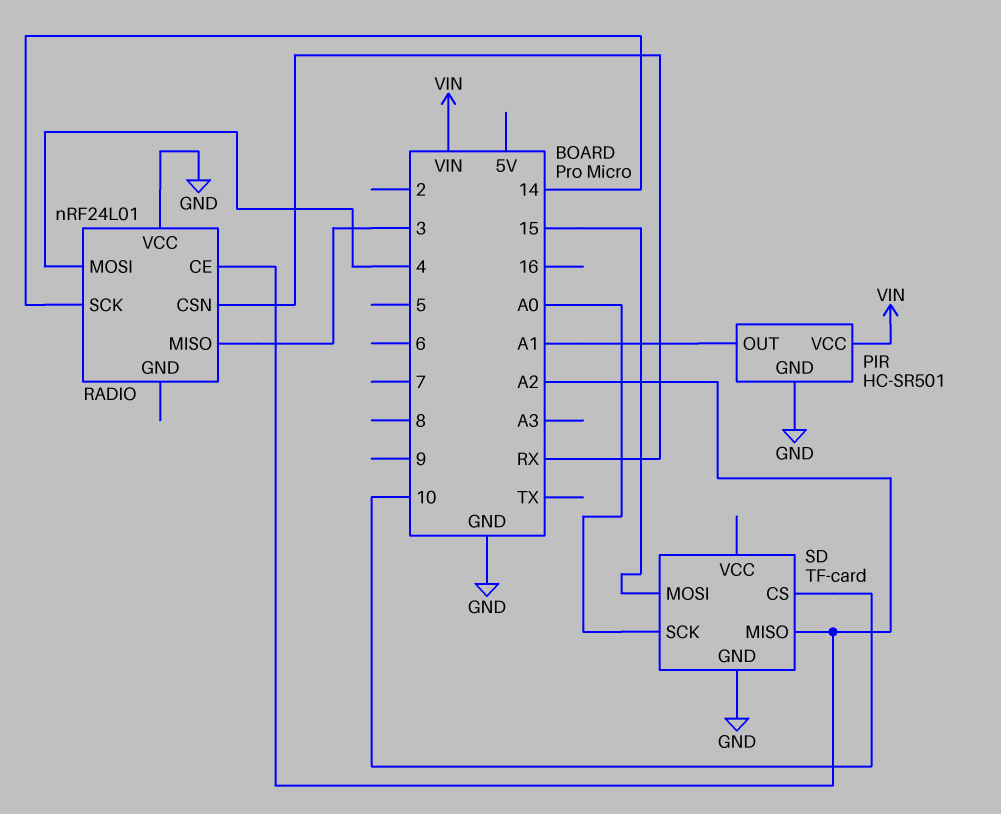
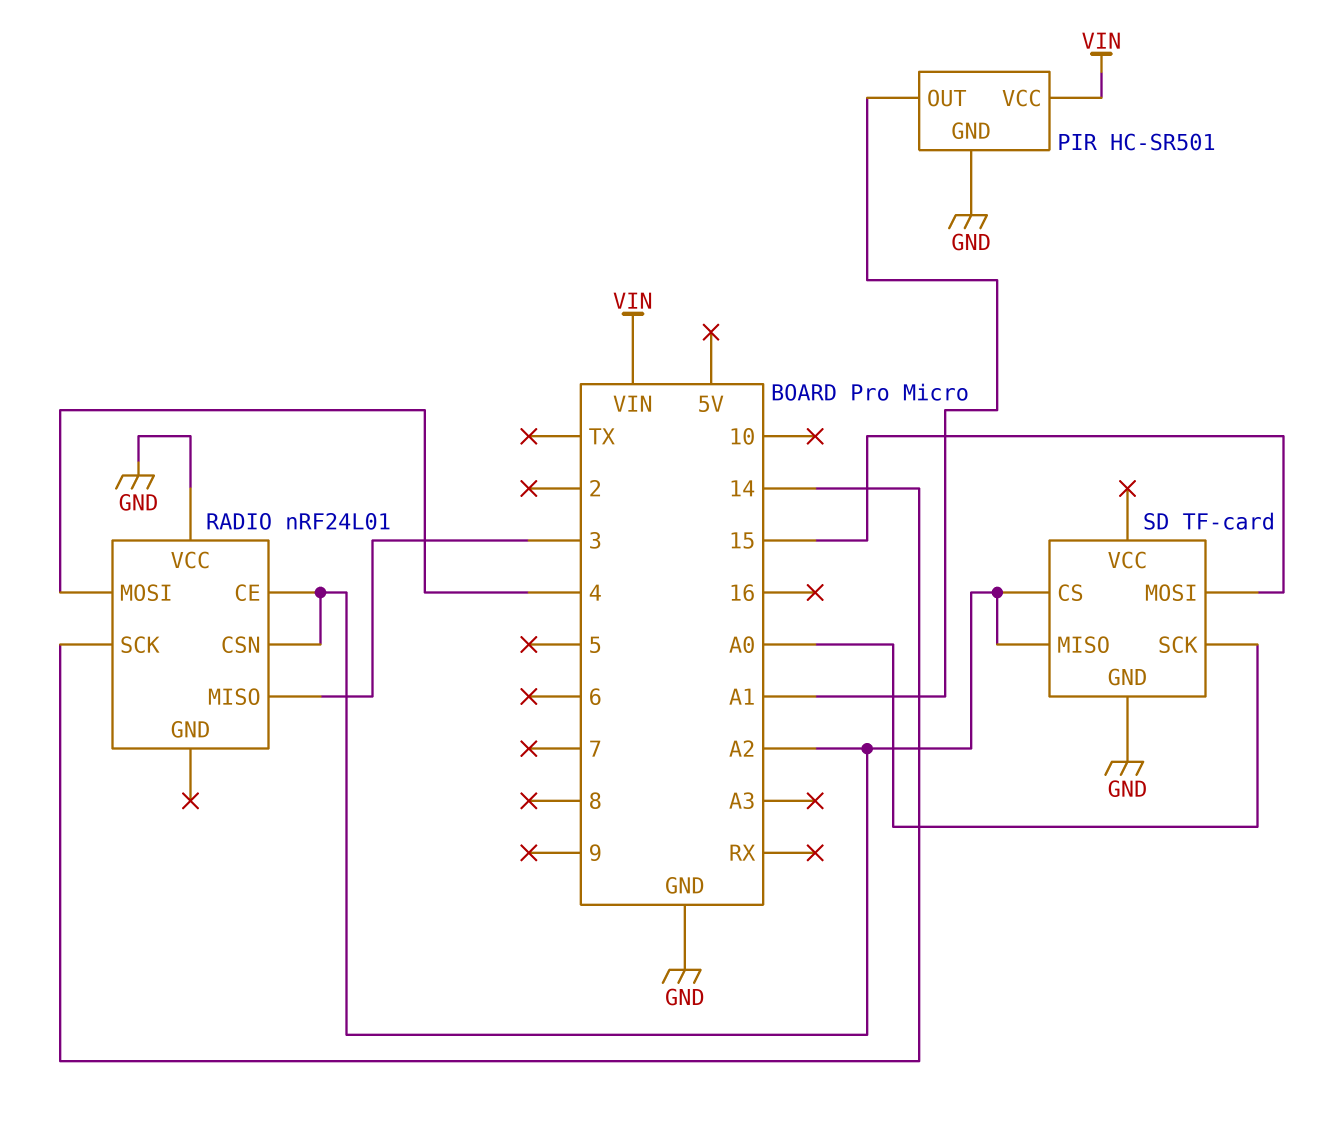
RADIO pin CSN: RX -> A2
SD pin CS: 10 -> A2

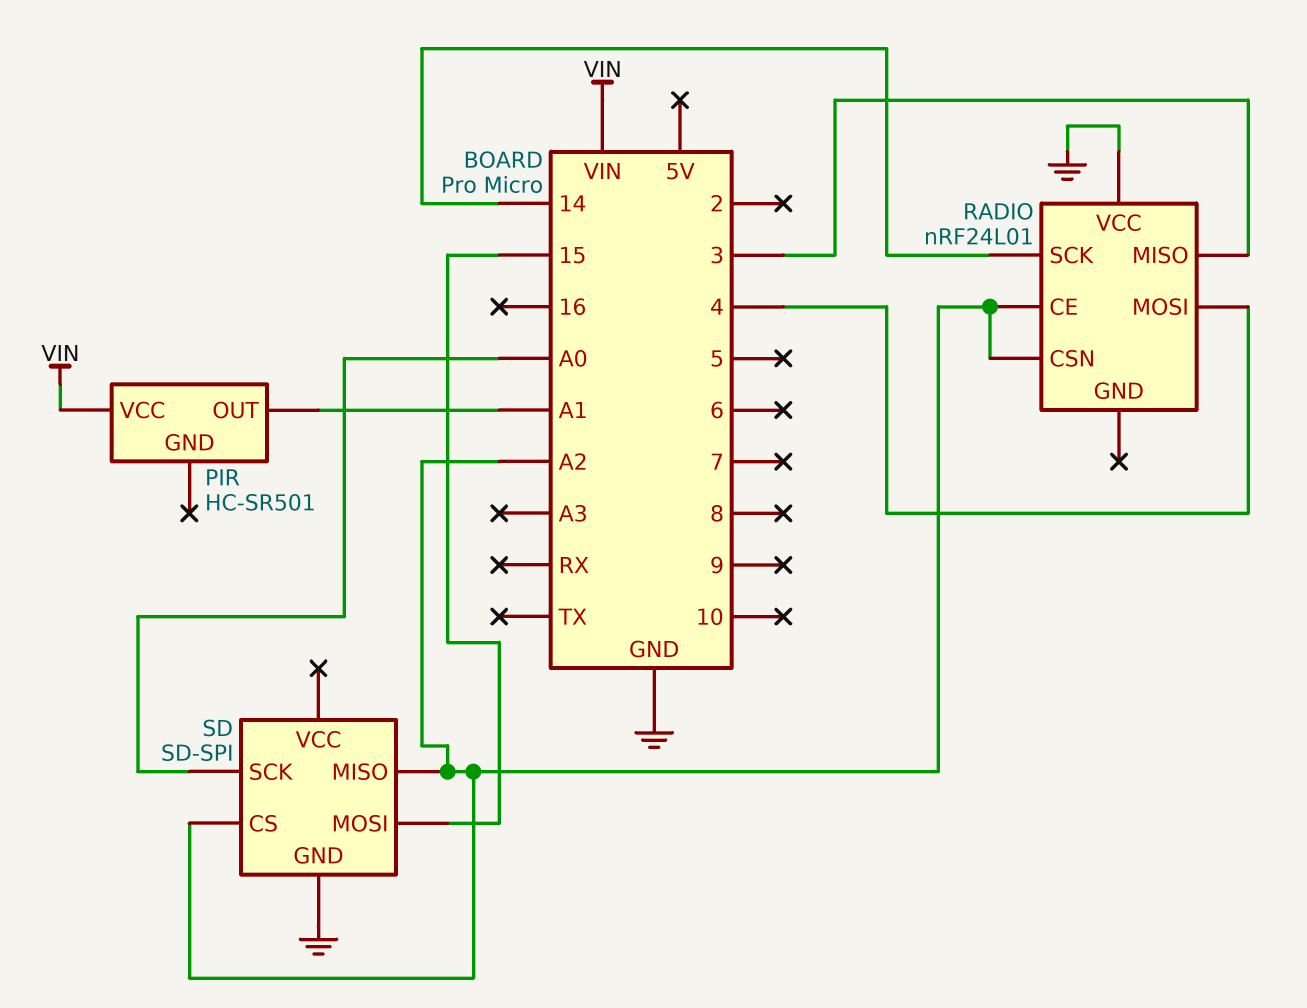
PIR pin GND: GND -> none
SD: TF-card -> SD-SPI

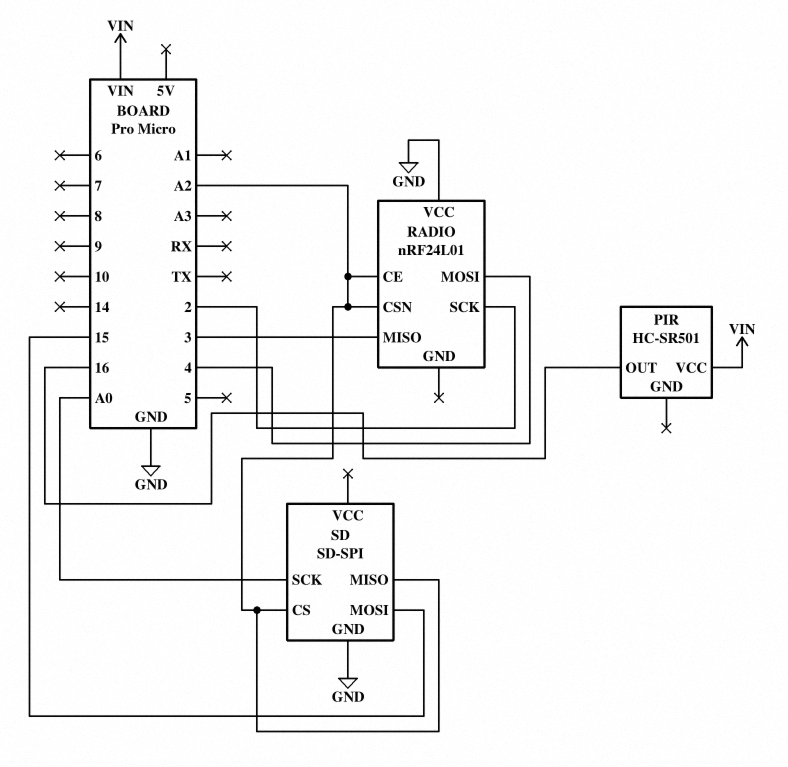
PIR pin OUT: A1 -> 16
RADIO pin SCK: 14 -> 2

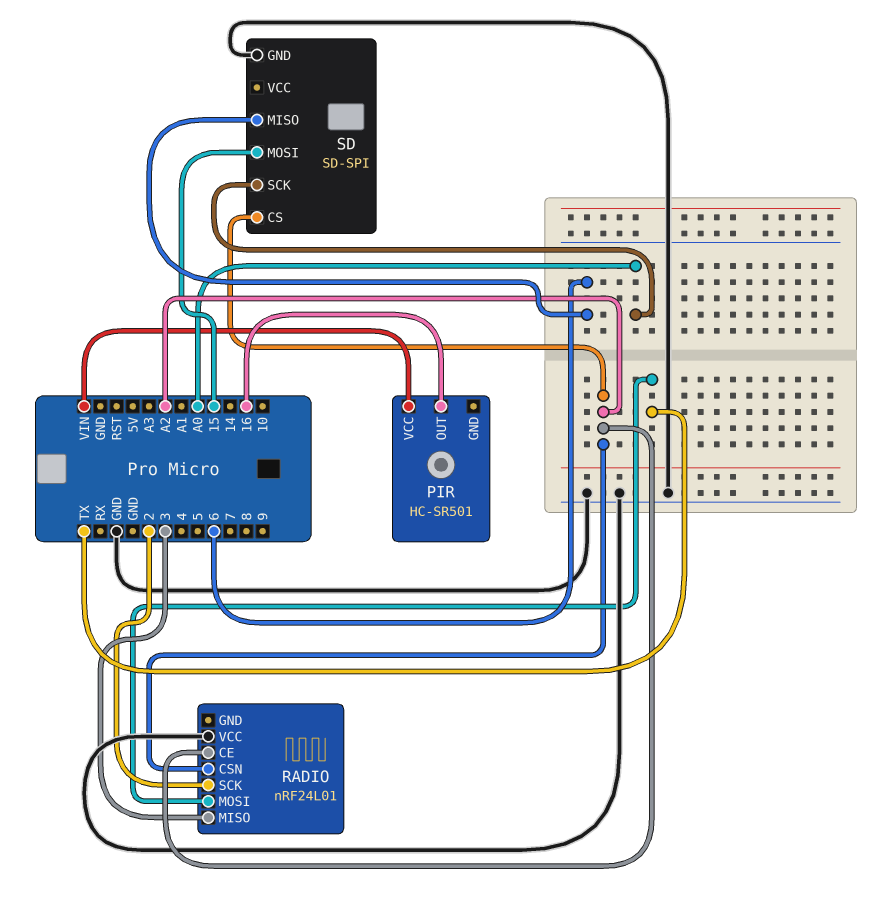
RADIO pin MOSI: 4 -> TX
SD pin MISO: A2 -> 6

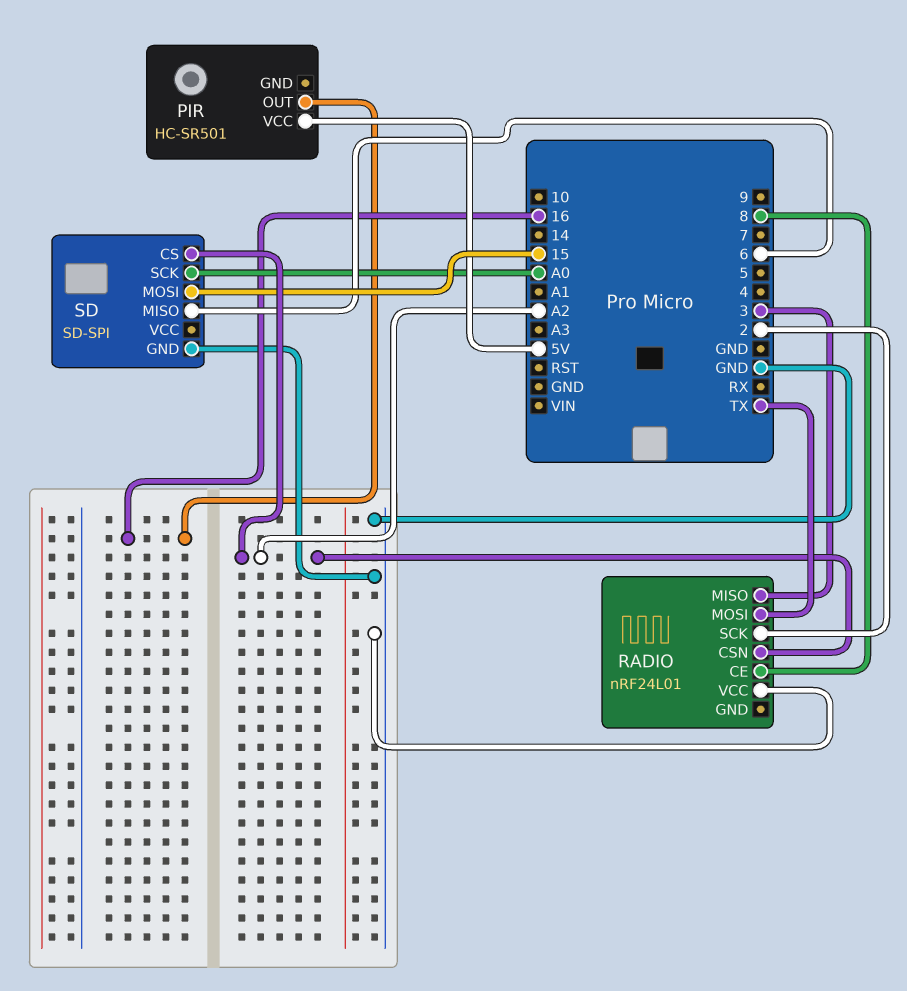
PIR pin VCC: VIN -> 5V
RADIO pin CE: A2 -> 8

